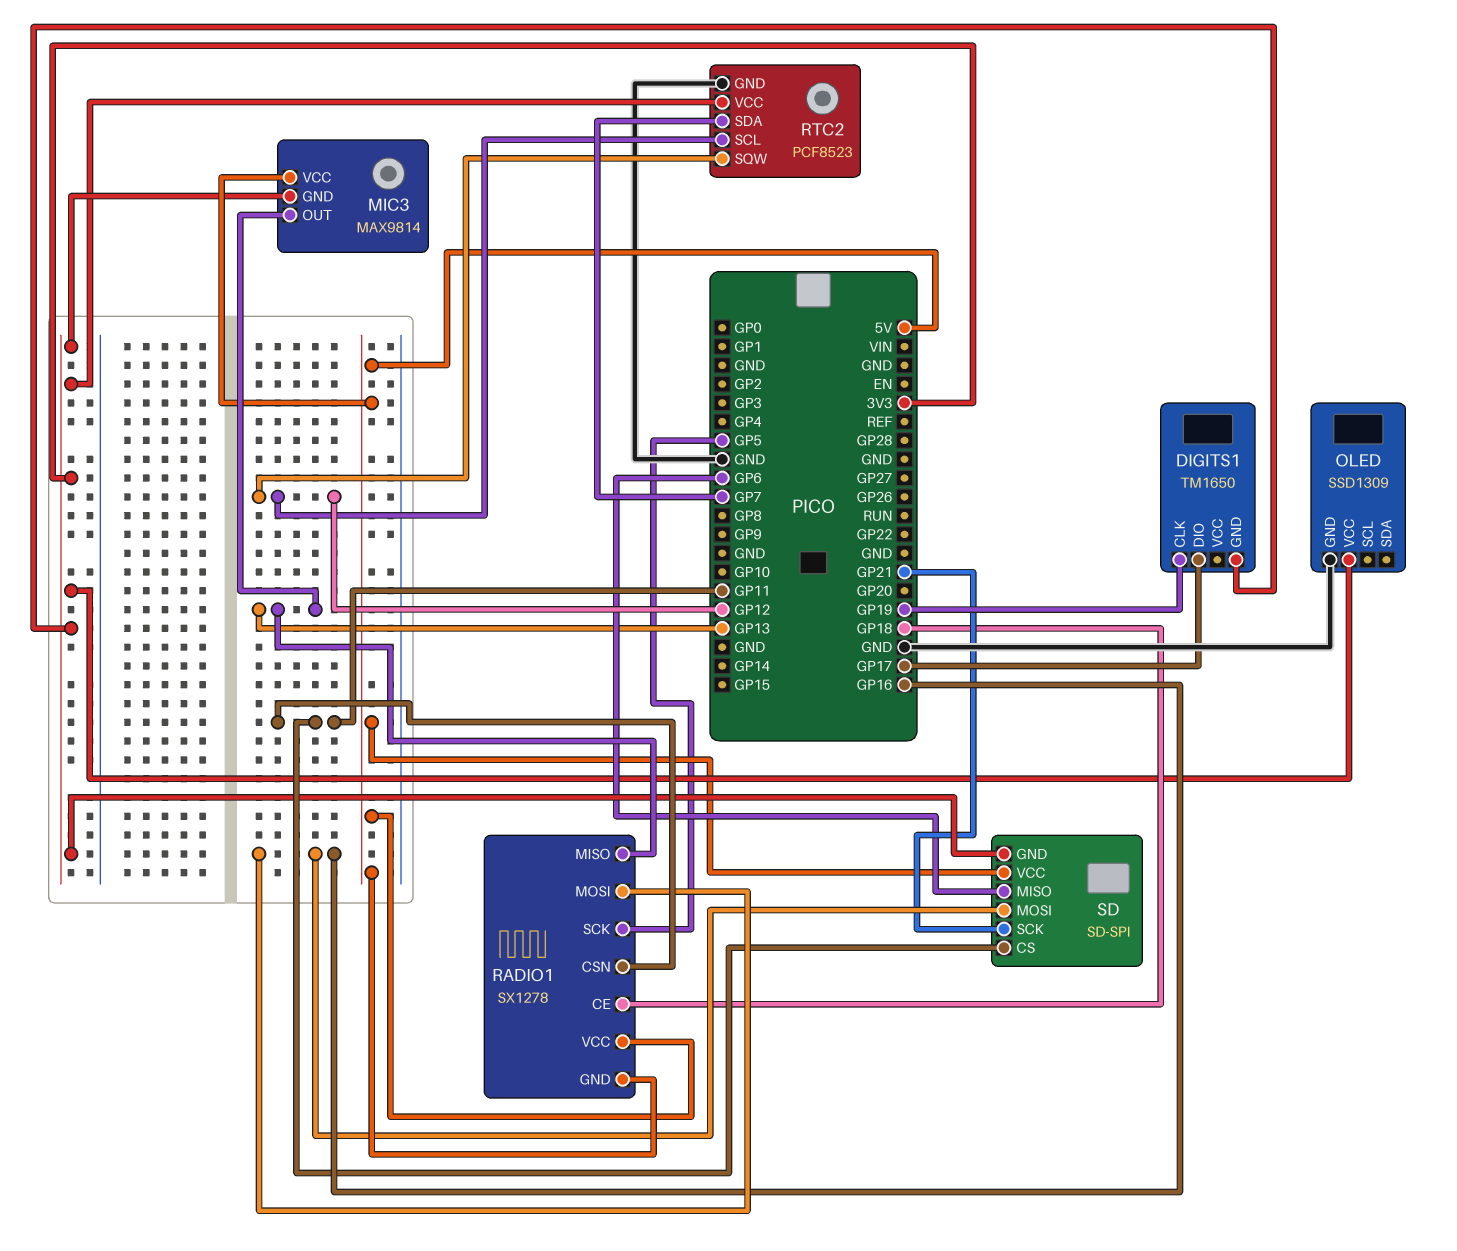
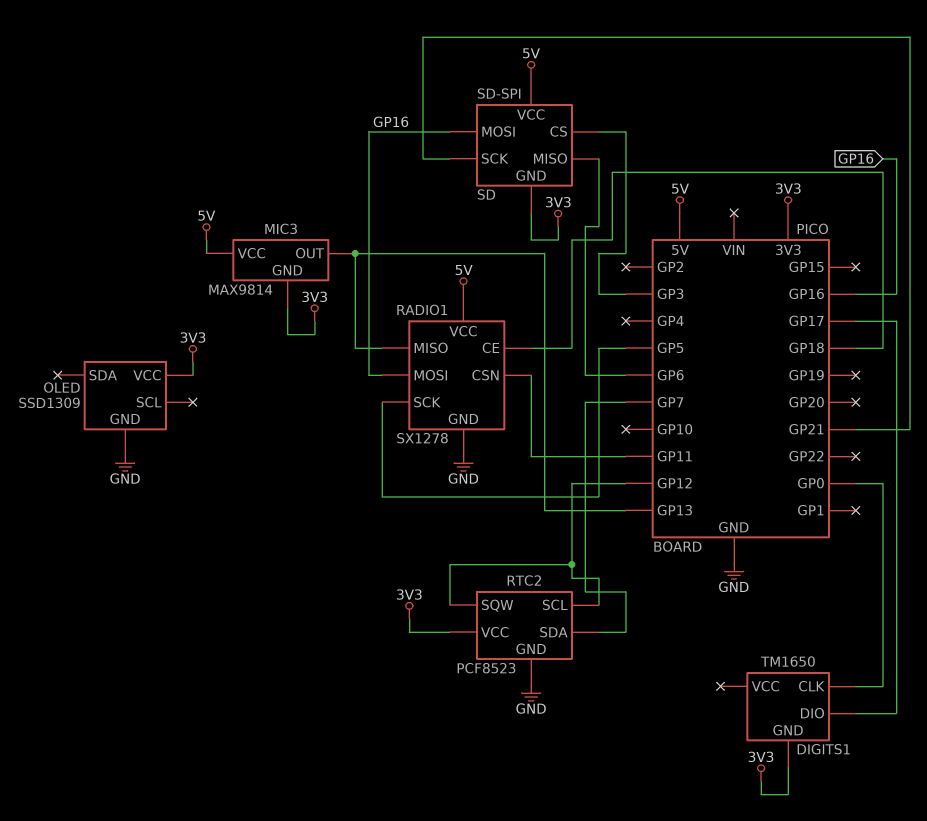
DIGITS1 pin CLK: GP19 -> GP0
RADIO1 pin GND: 5V -> GND
SD pin CS: GP11 -> GP3

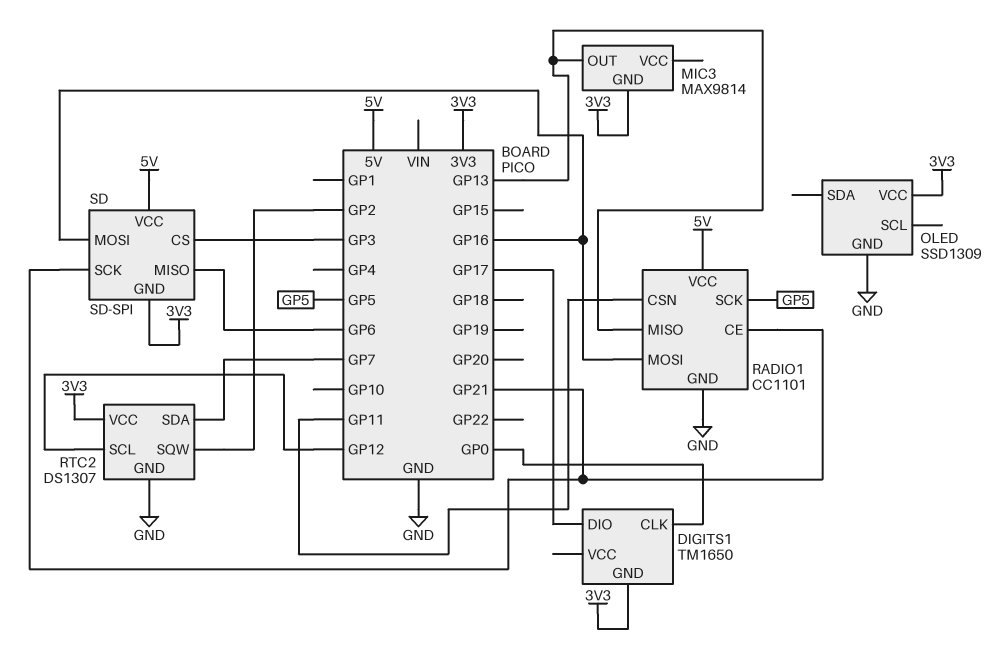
MIC3 pin VCC: 5V -> none
RADIO1: SX1278 -> CC1101
RADIO1 pin CE: GP18 -> GP21
RTC2: PCF8523 -> DS1307
RTC2 pin SQW: GP12 -> GP2

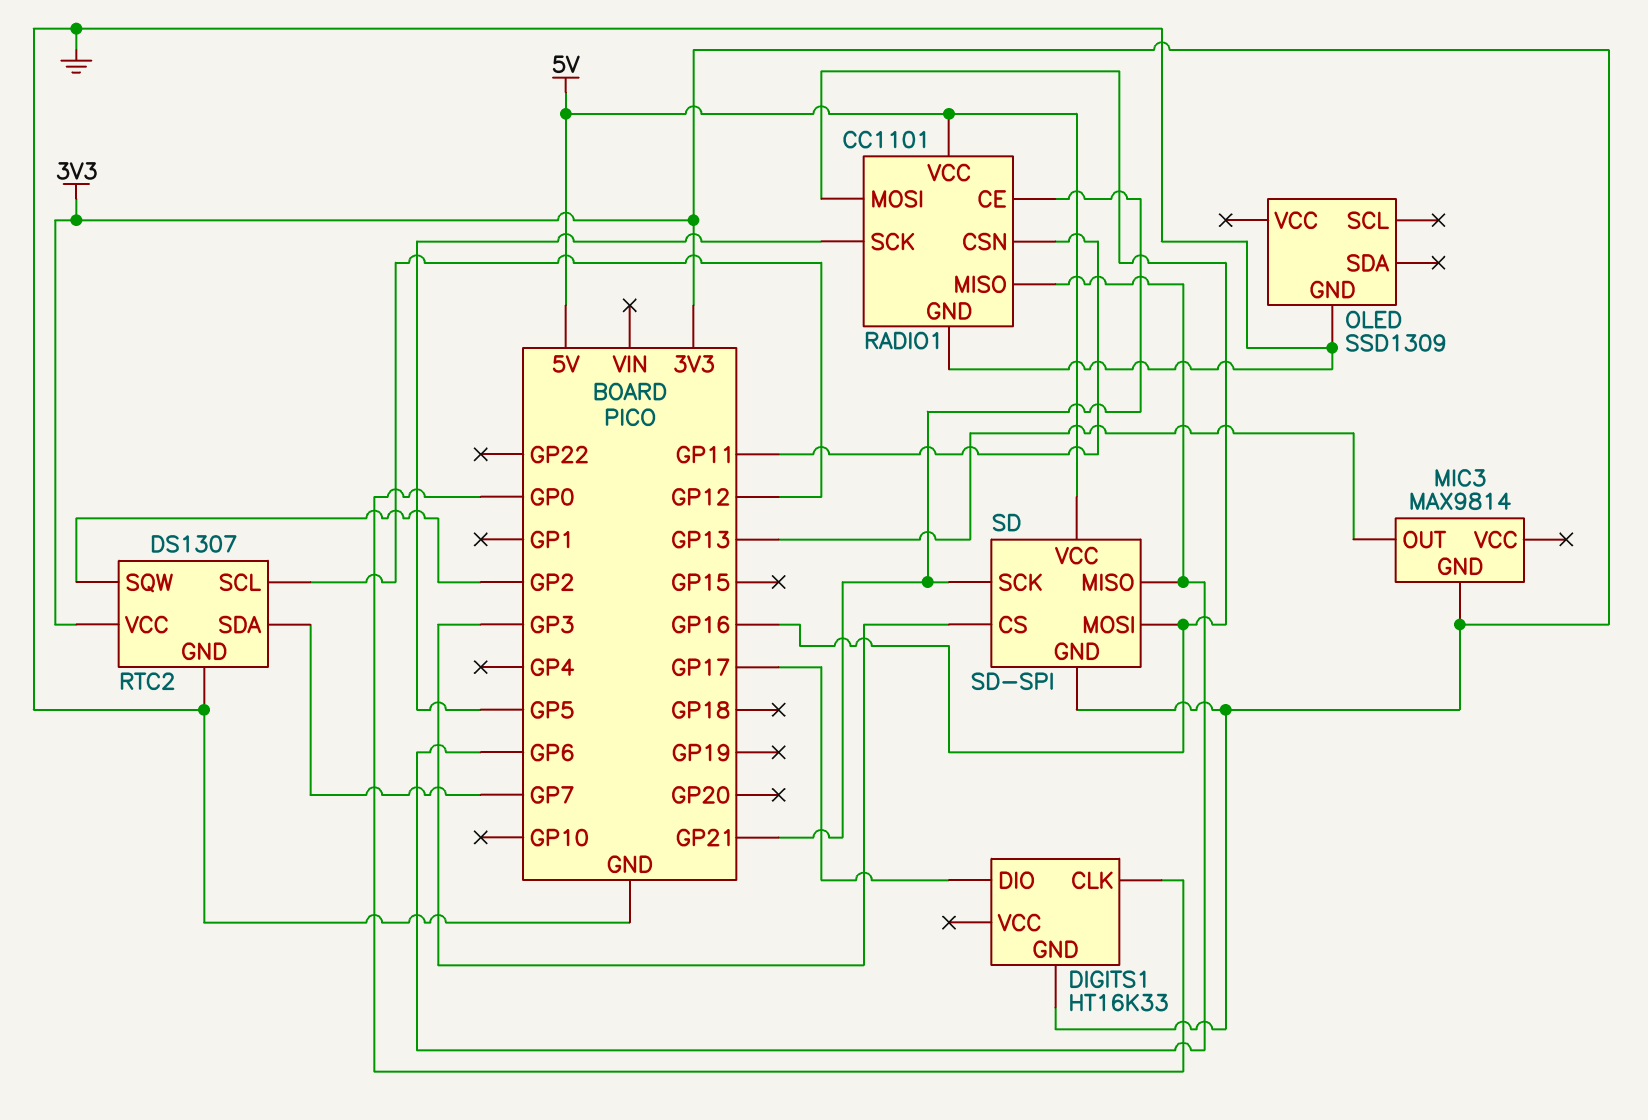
DIGITS1: TM1650 -> HT16K33
OLED pin VCC: 3V3 -> none
RADIO1 pin MISO: GP13 -> GP6

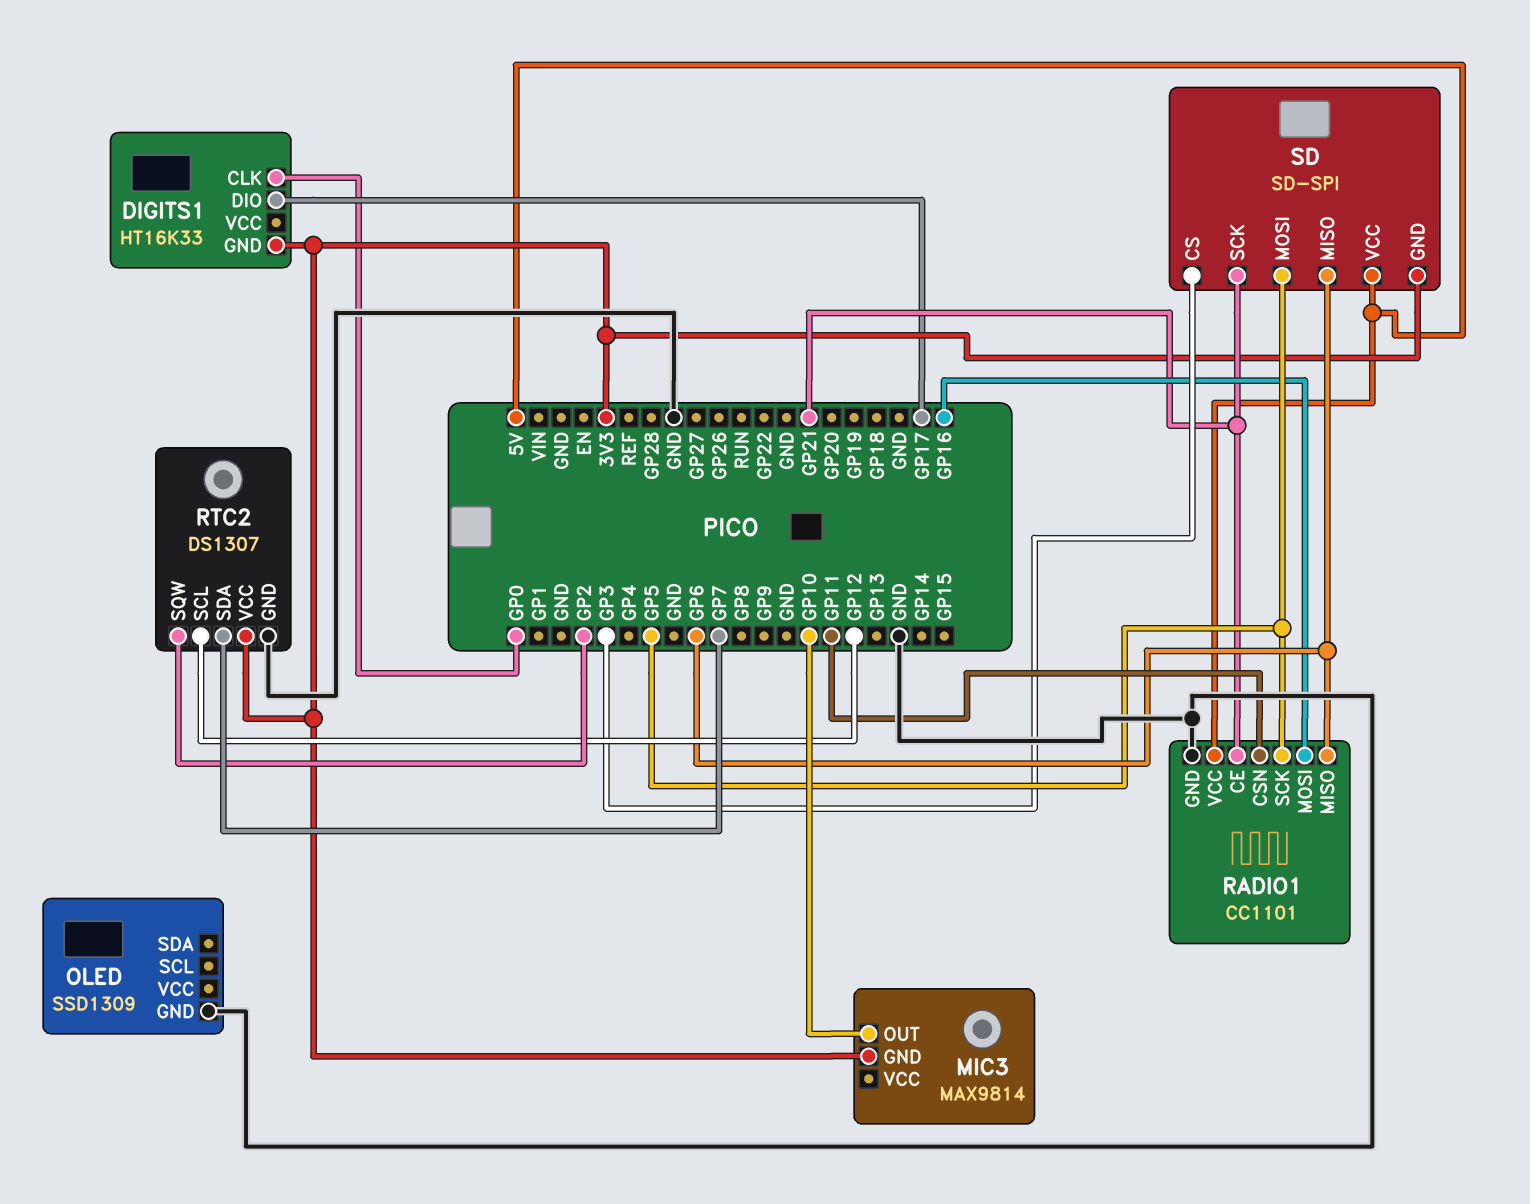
MIC3 pin OUT: GP13 -> GP10
SD pin MOSI: GP16 -> GP5

